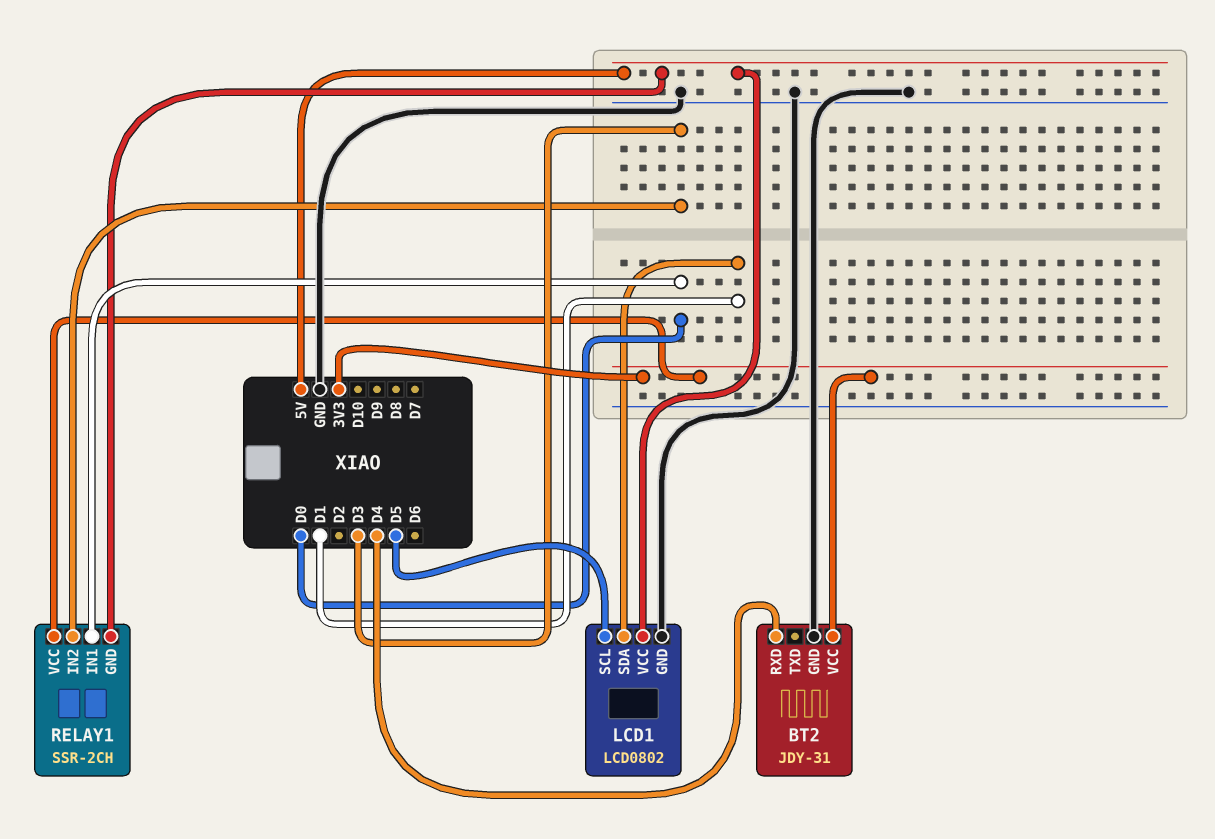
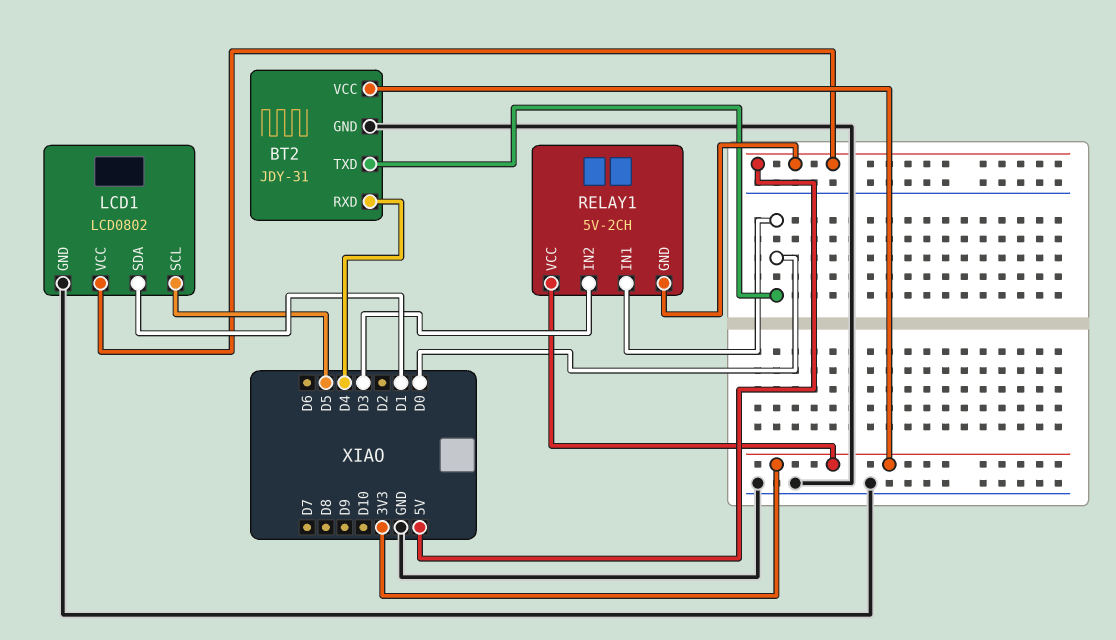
BT2 pin TXD: none -> D0
RELAY1: SSR-2CH -> 5V-2CH

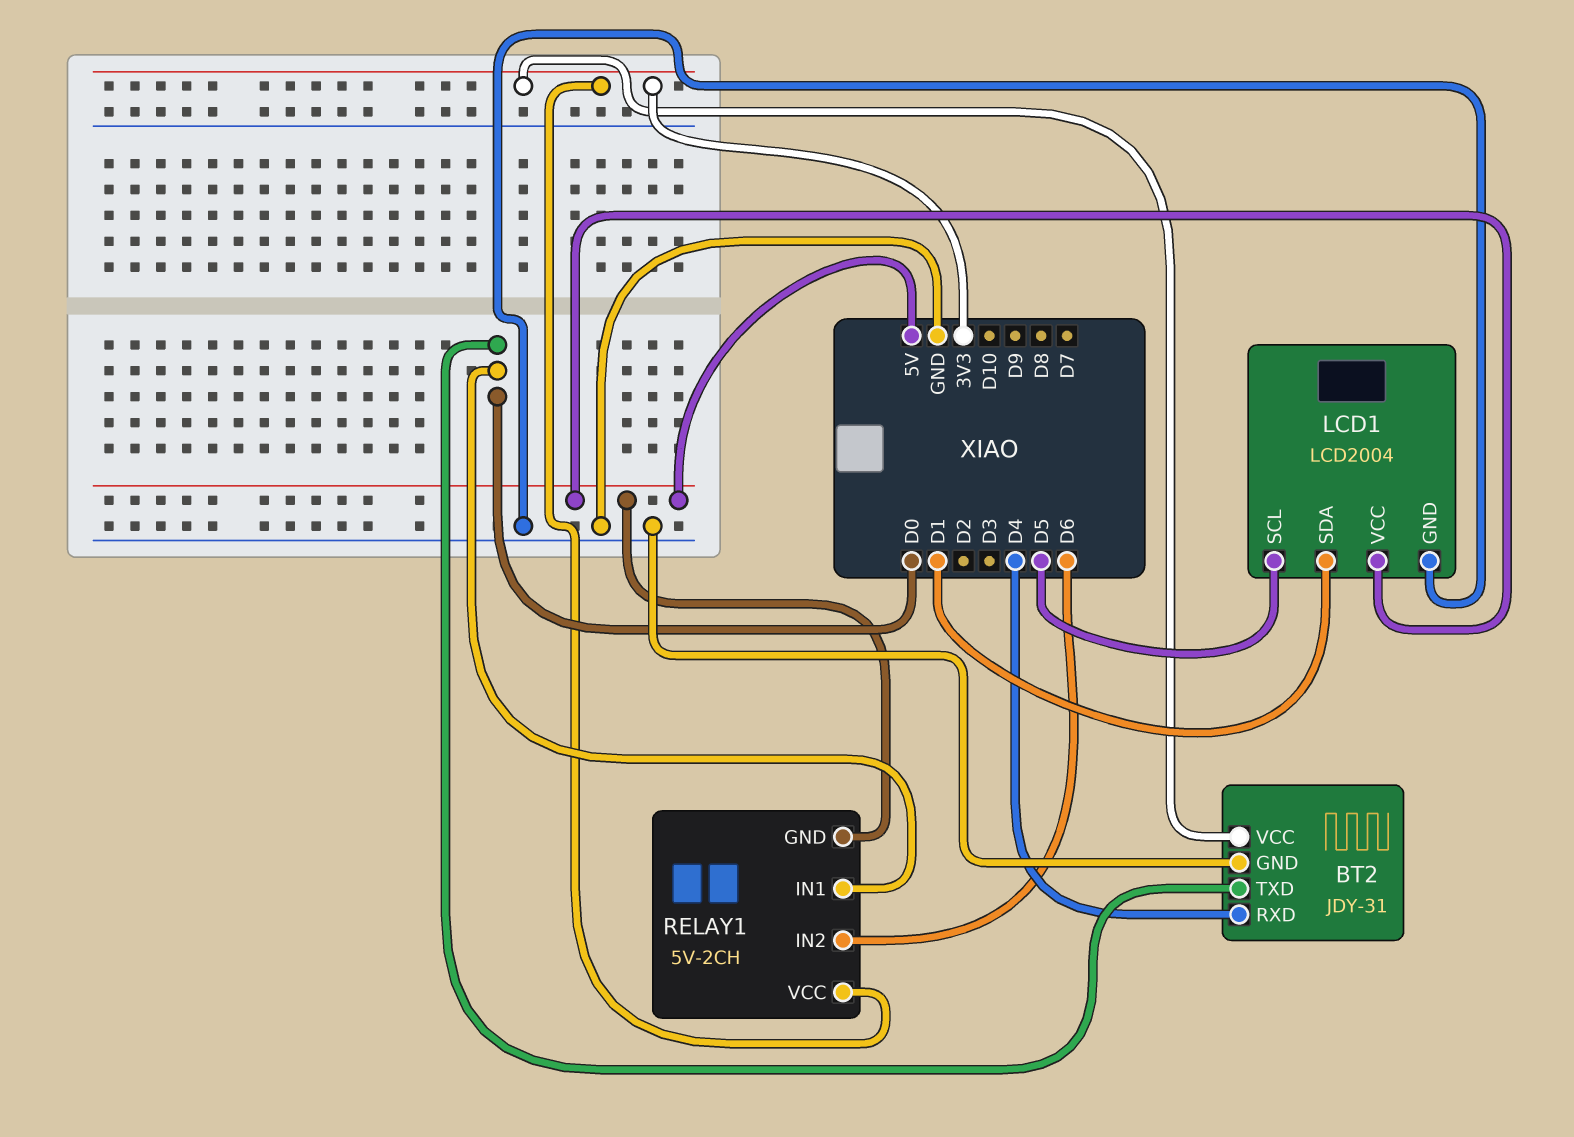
LCD1: LCD0802 -> LCD2004
RELAY1 pin IN2: D3 -> D6

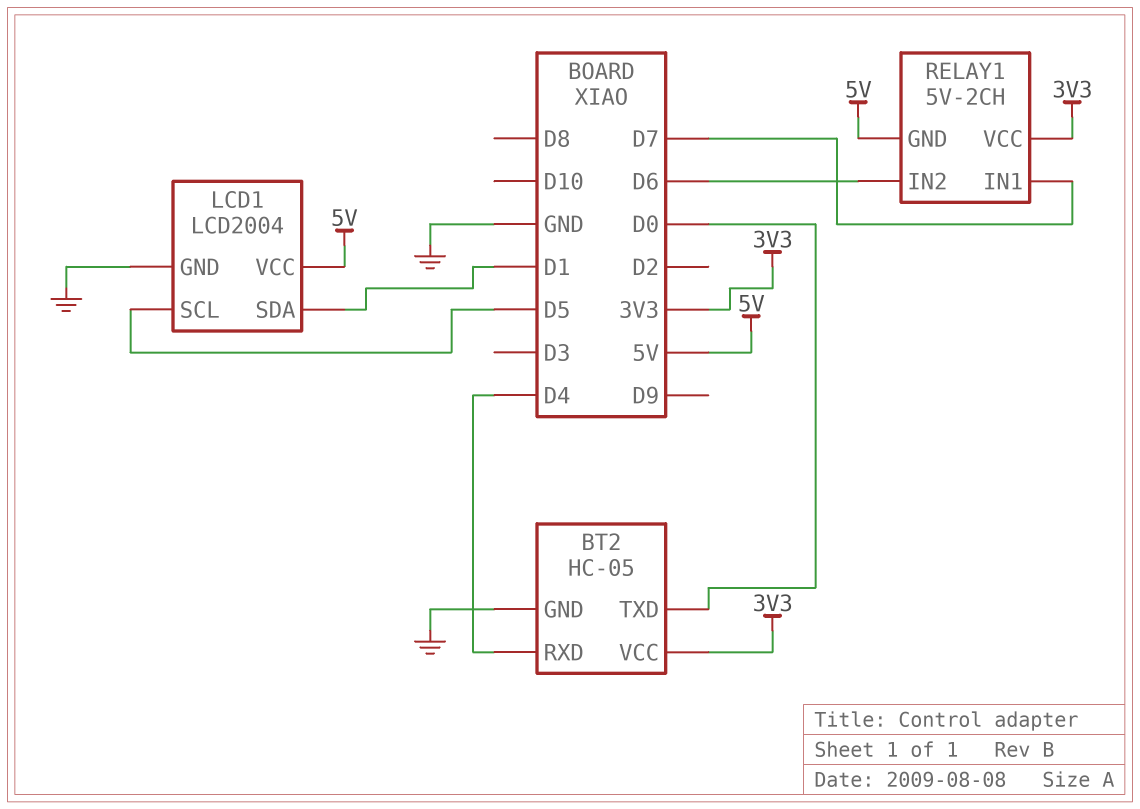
BT2: JDY-31 -> HC-05
RELAY1 pin IN1: D0 -> D7

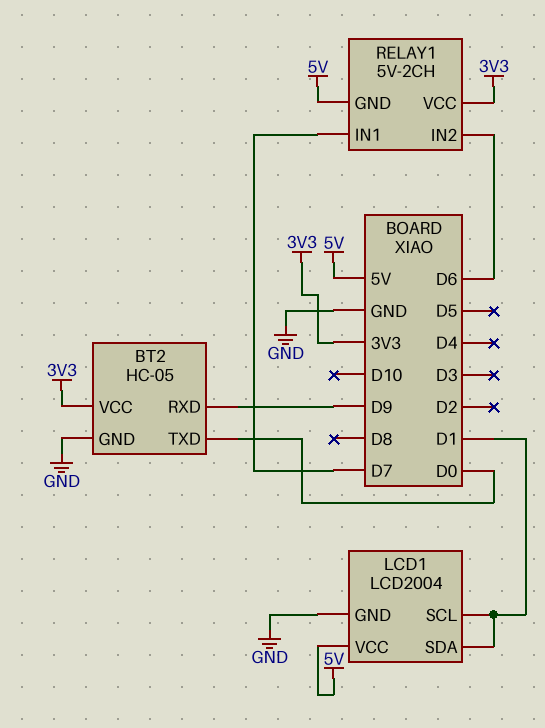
BT2 pin RXD: D4 -> D9
LCD1 pin SCL: D5 -> D1

